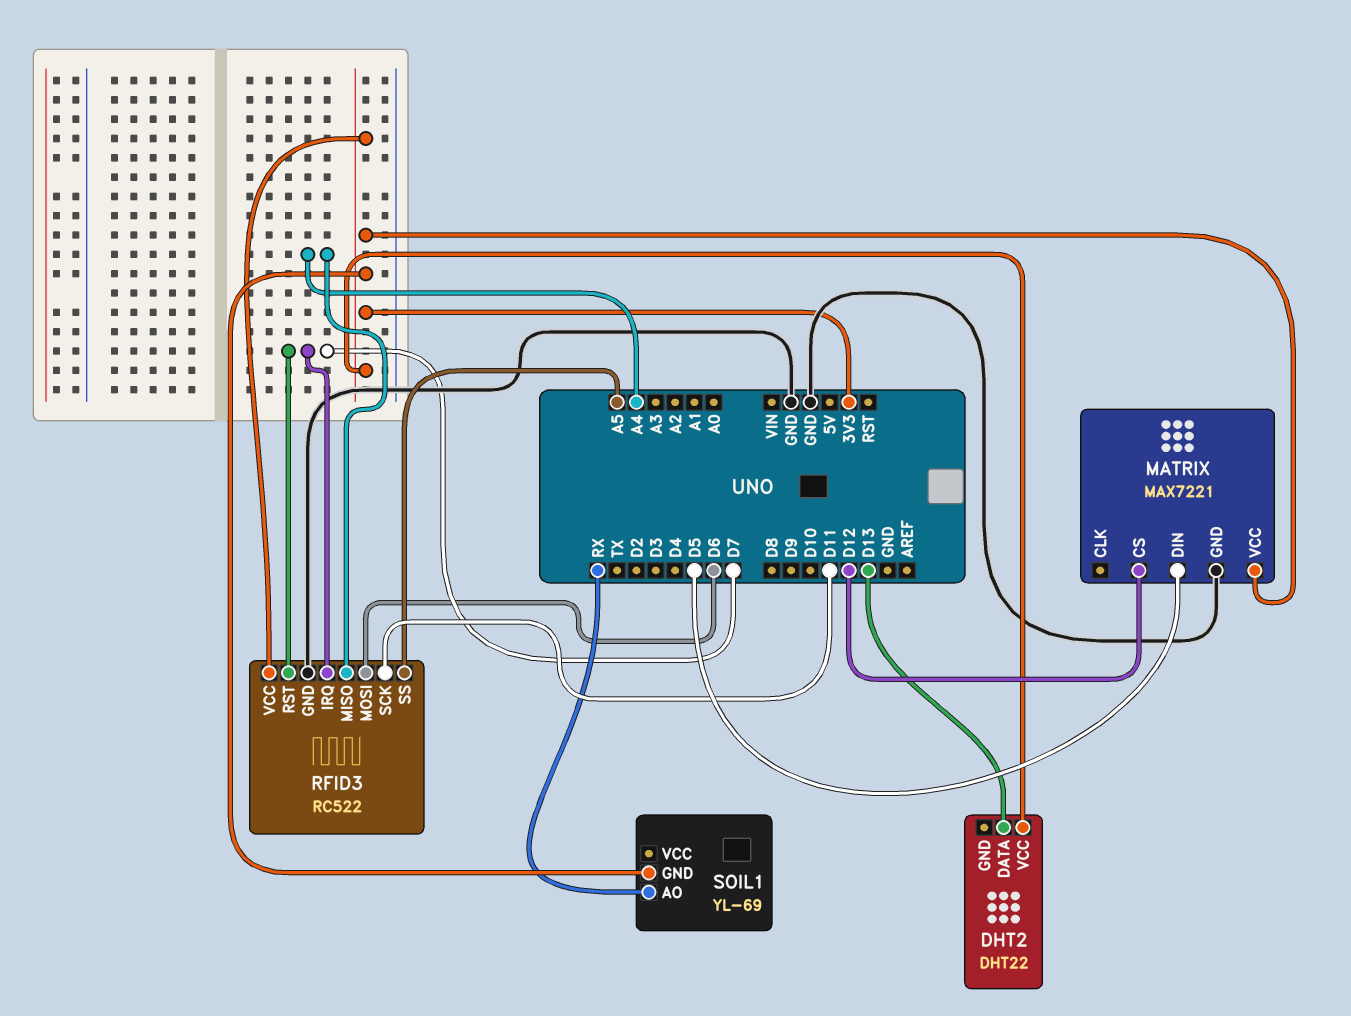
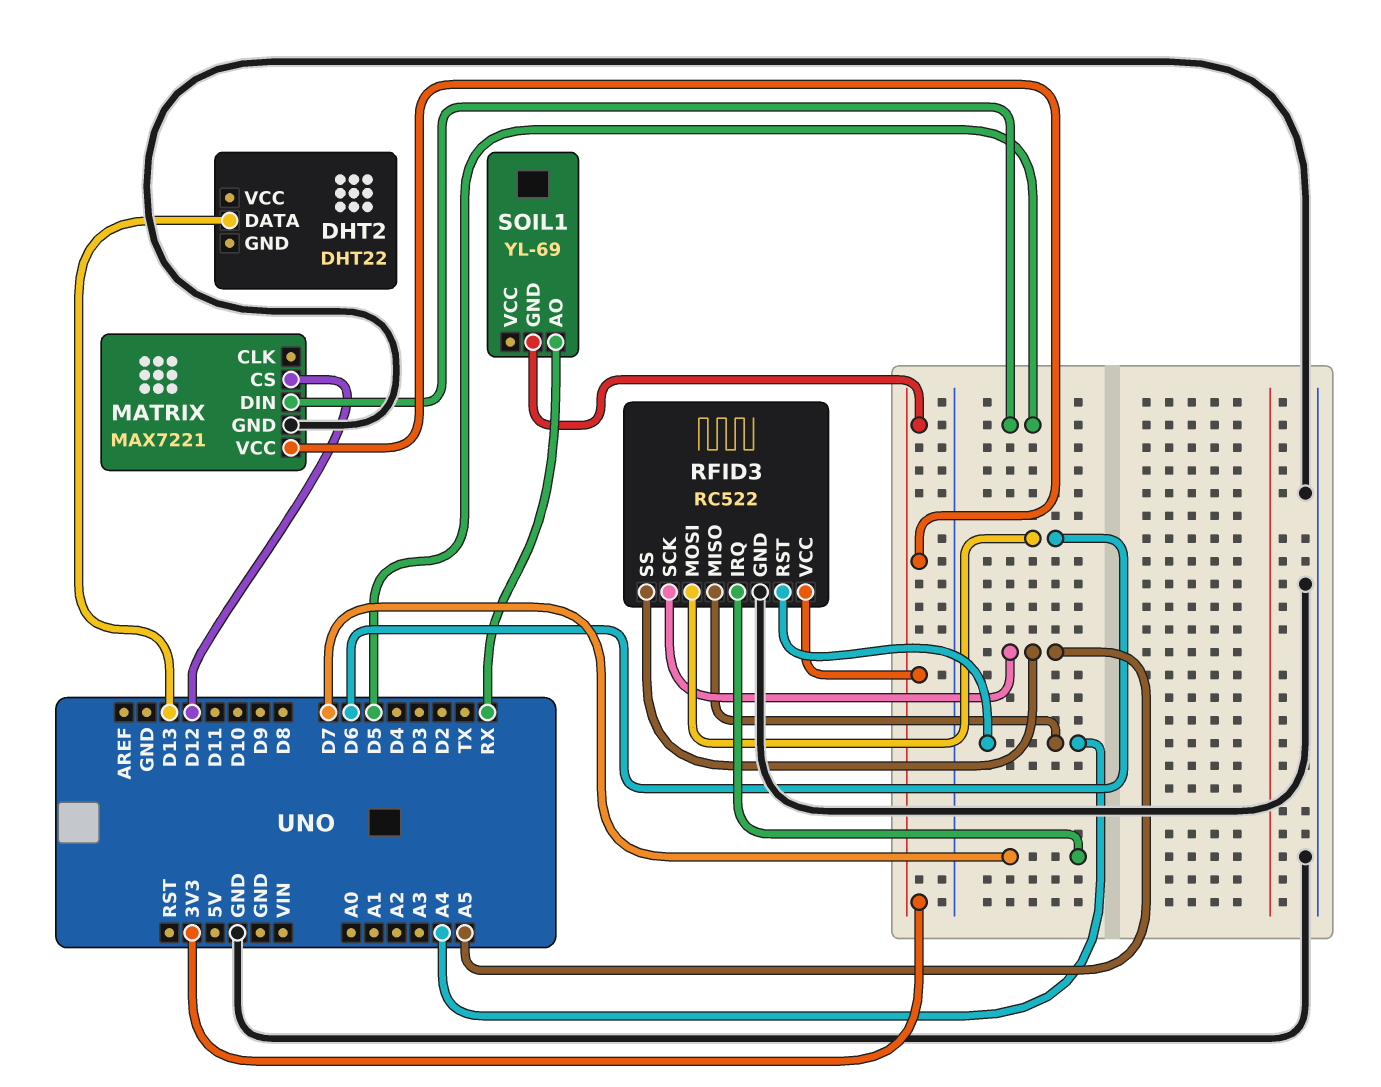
DHT2 pin VCC: 3V3 -> none
RFID3 pin RST: D7 -> A4
RFID3 pin SCK: D11 -> A5

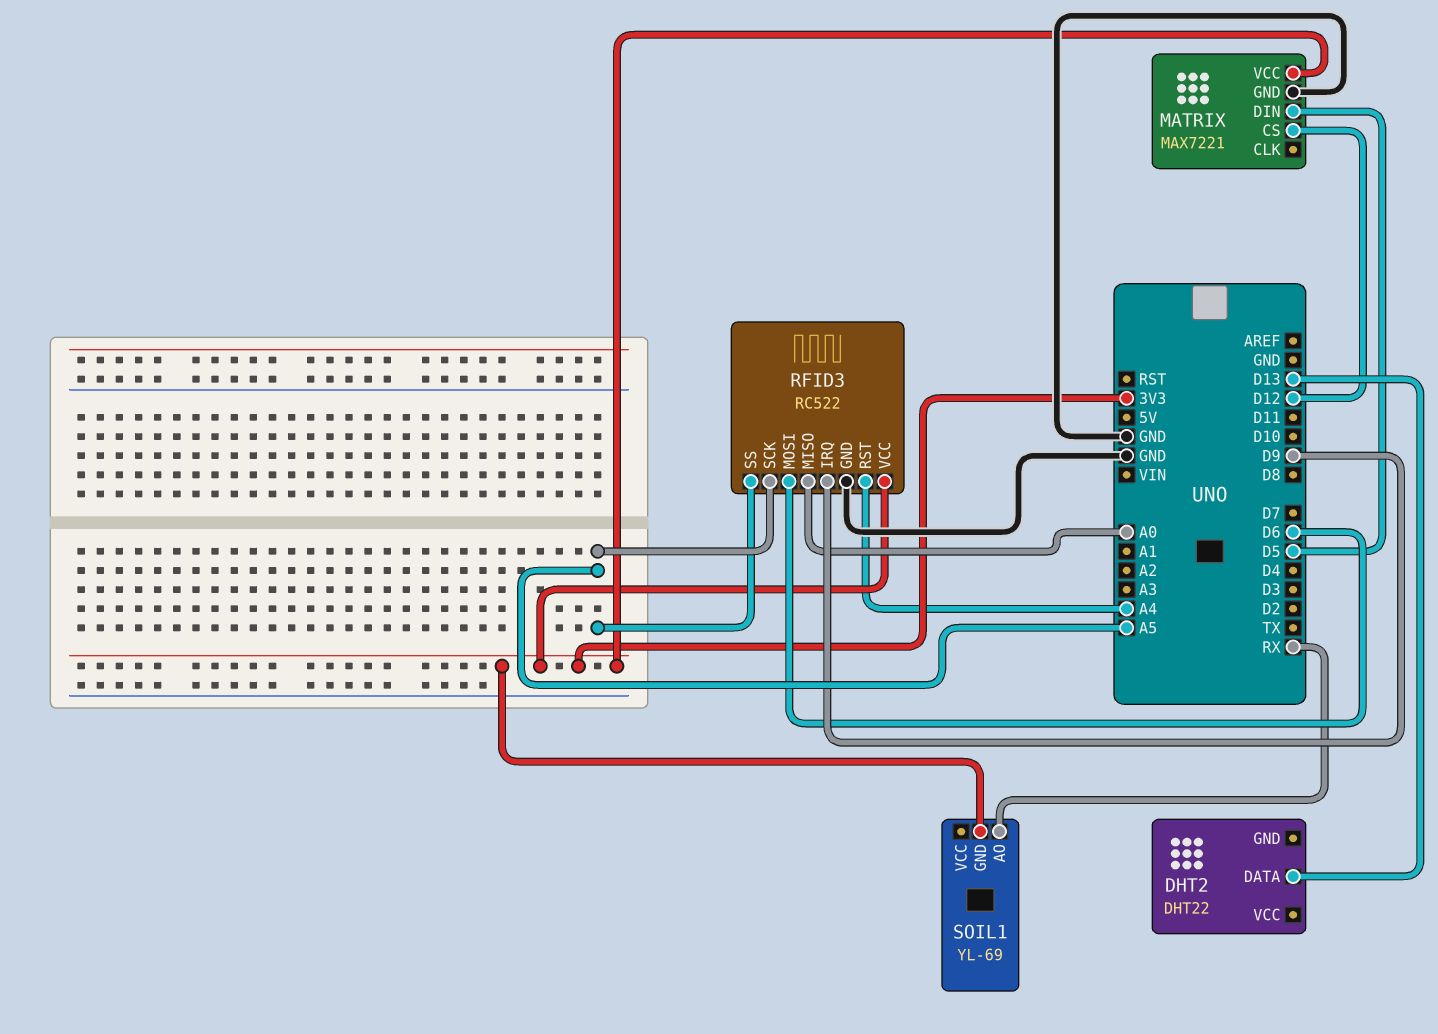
RFID3 pin IRQ: D7 -> D9
RFID3 pin MISO: A4 -> A0

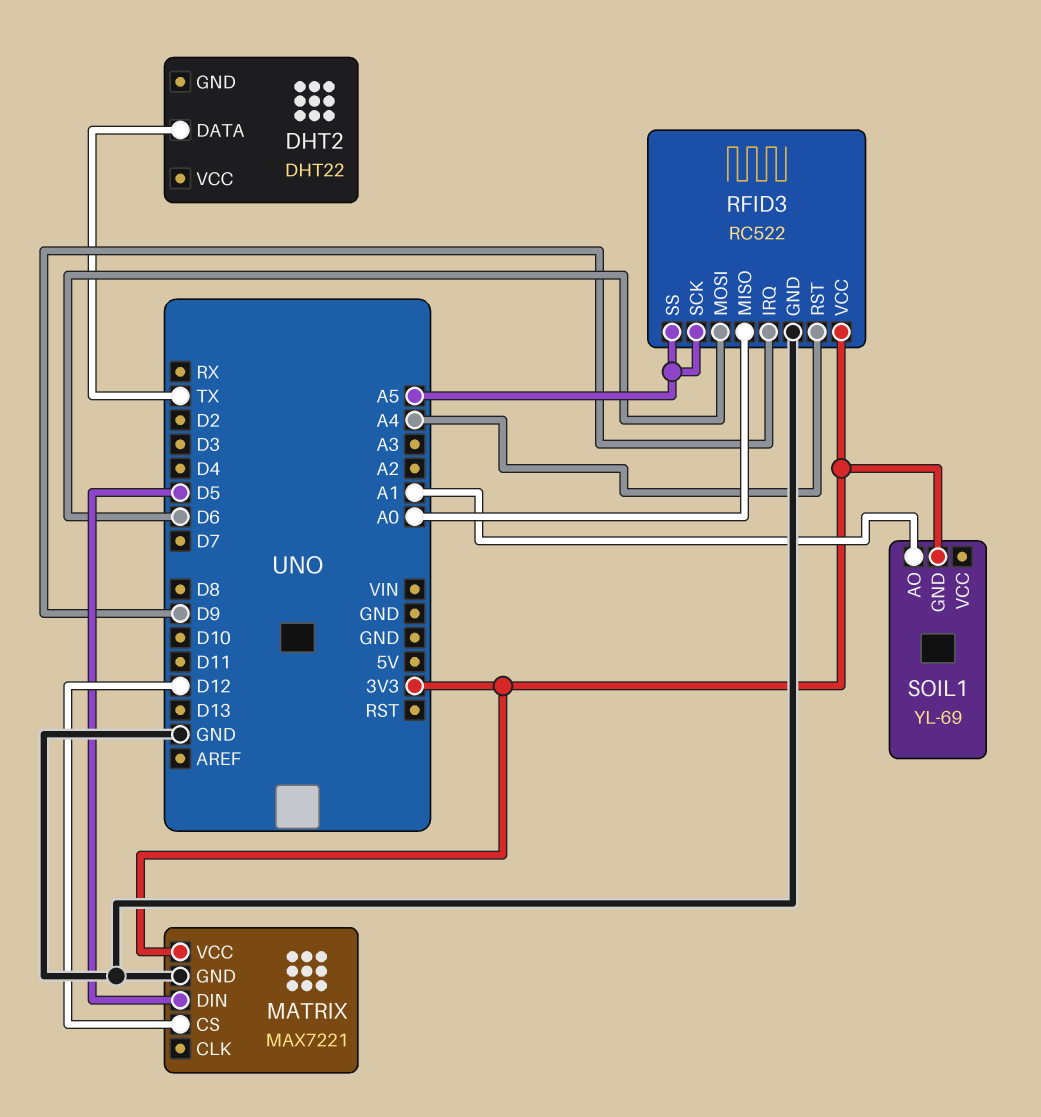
DHT2 pin DATA: D13 -> TX
SOIL1 pin AO: RX -> A1

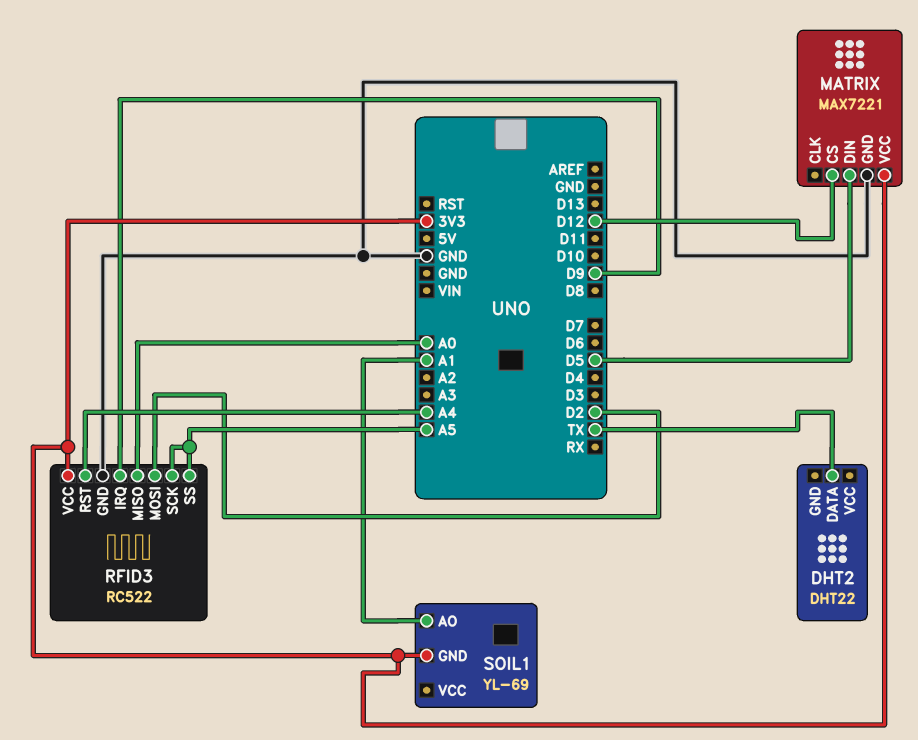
RFID3 pin MOSI: D6 -> D2

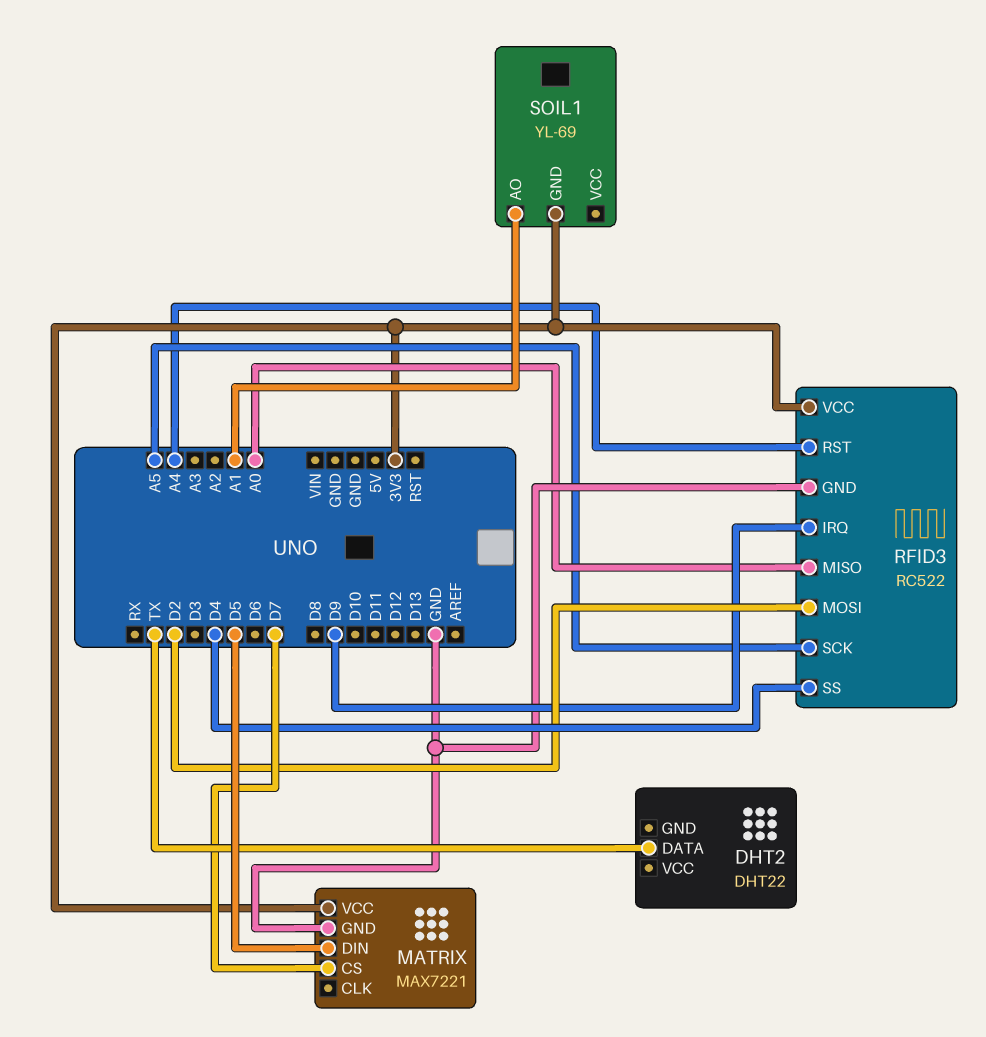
MATRIX pin CS: D12 -> D7
RFID3 pin SS: A5 -> D4

